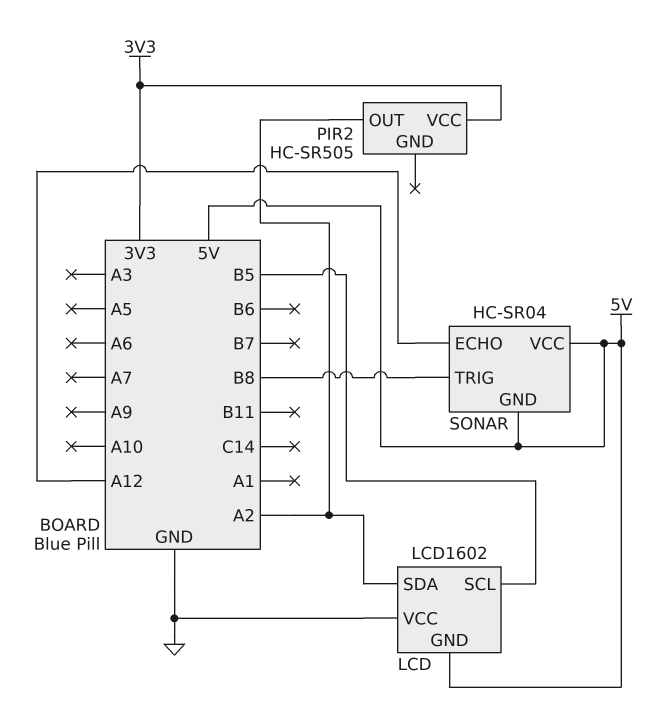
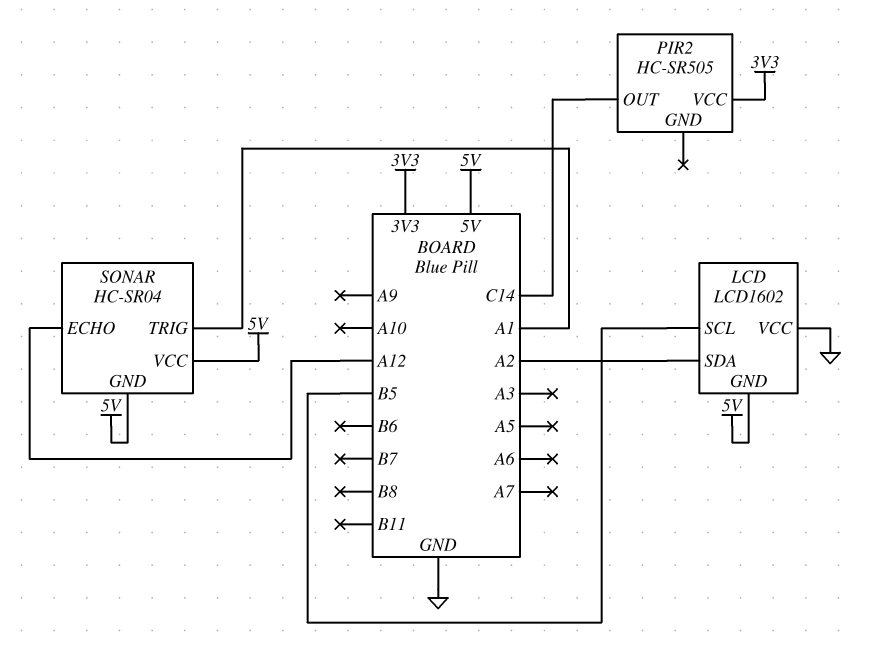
PIR2 pin OUT: A2 -> C14
SONAR pin TRIG: B8 -> A1

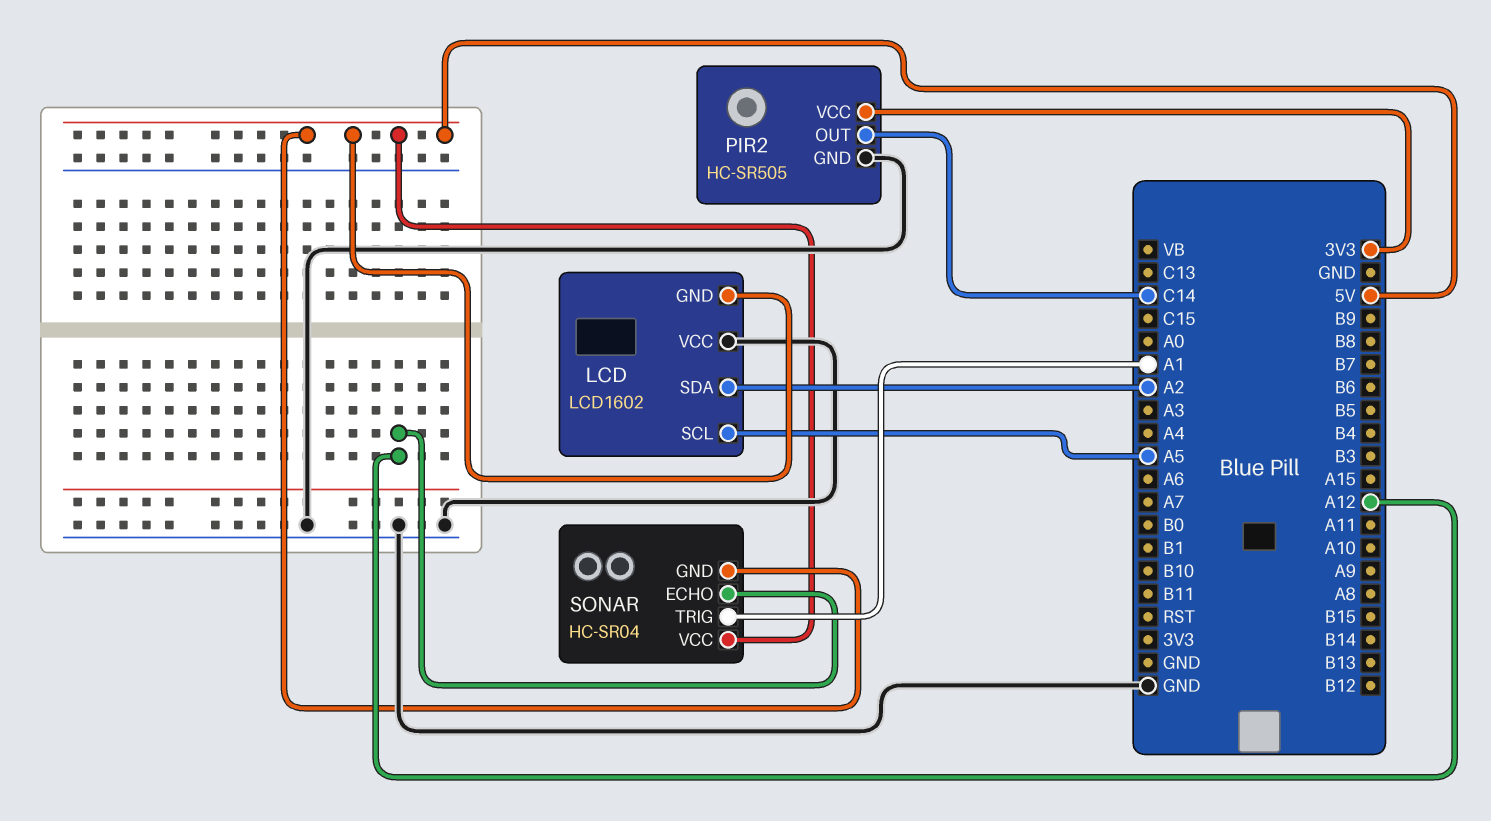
LCD pin SCL: B5 -> A5
PIR2 pin GND: none -> GND

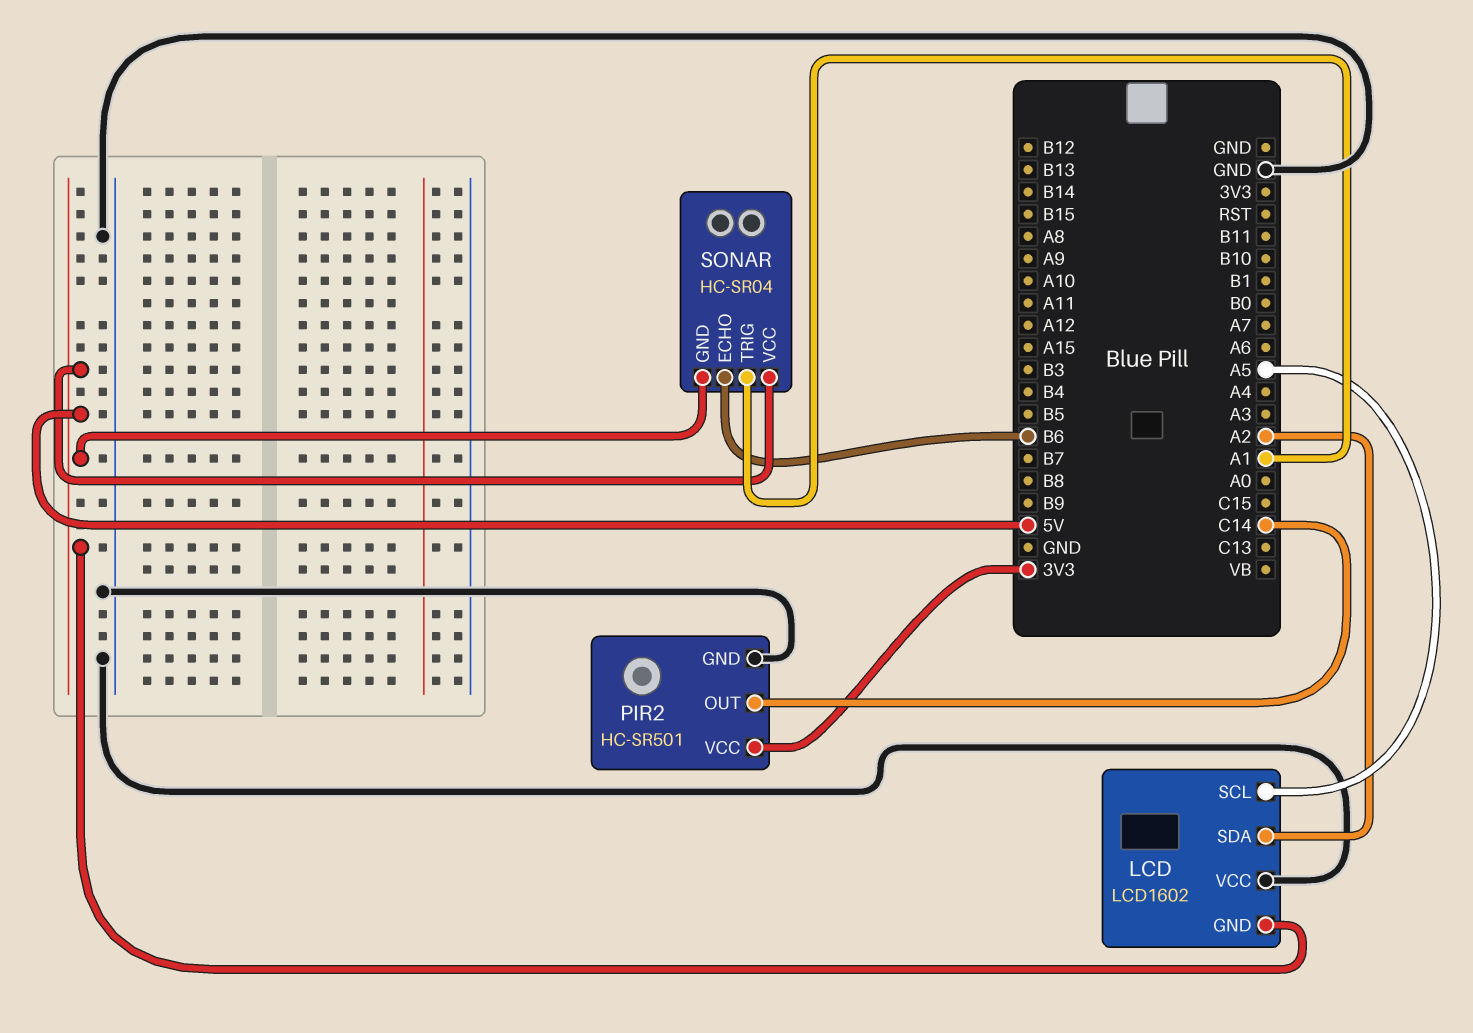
PIR2: HC-SR505 -> HC-SR501
SONAR pin ECHO: A12 -> B6

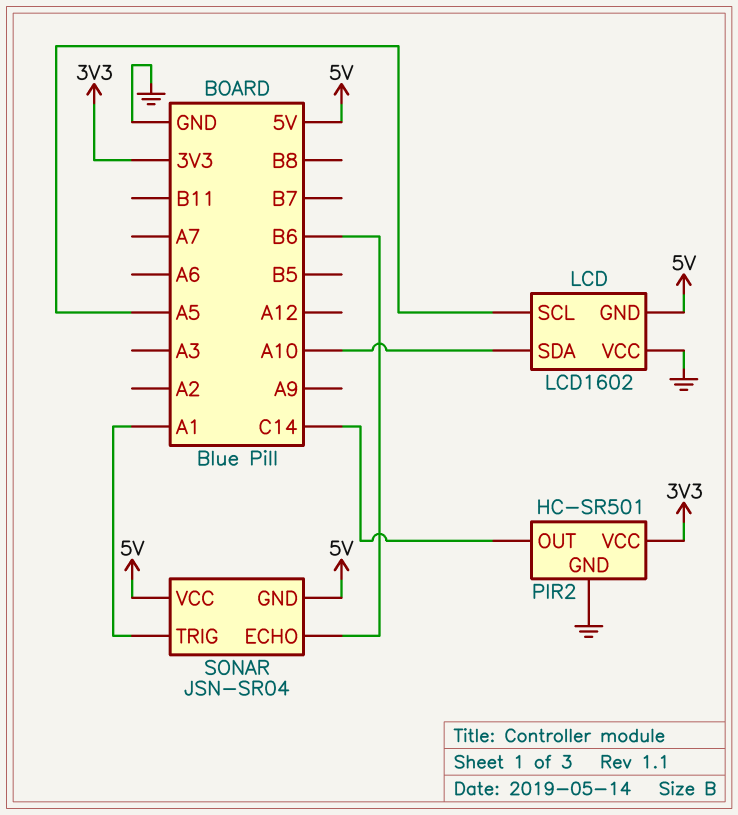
LCD pin SDA: A2 -> A10
SONAR: HC-SR04 -> JSN-SR04

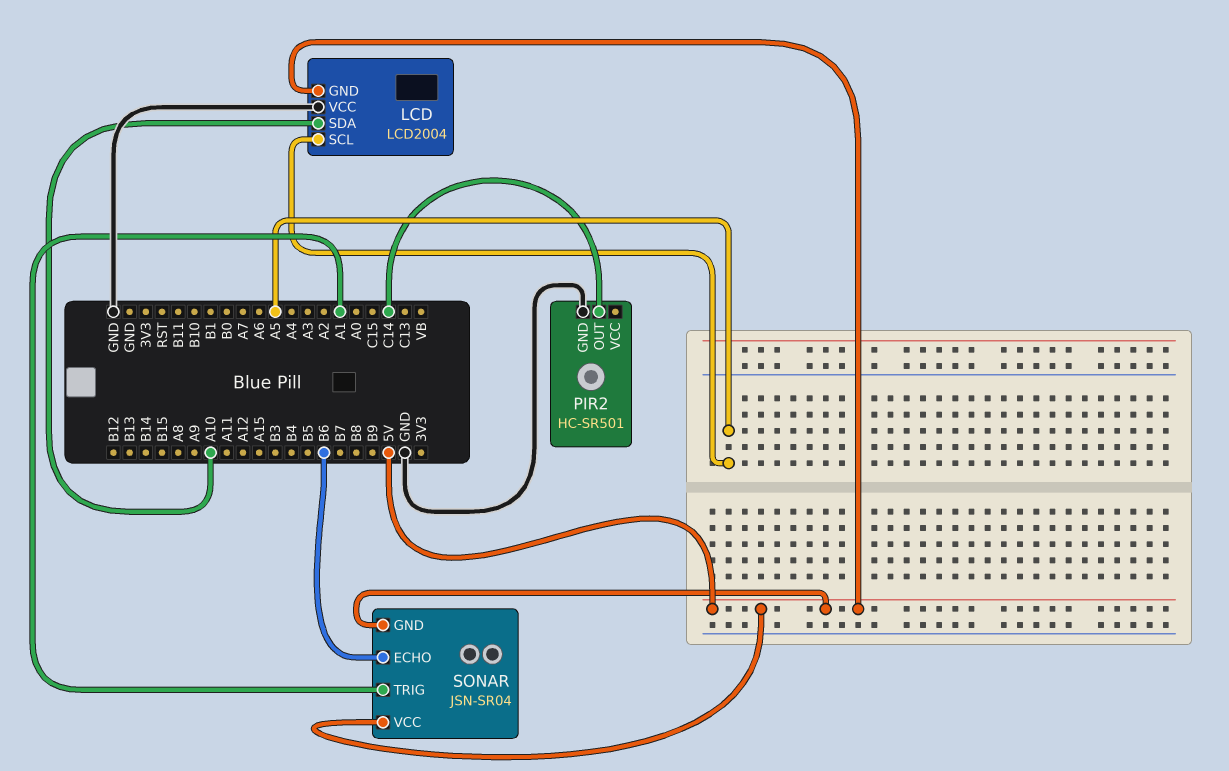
LCD: LCD1602 -> LCD2004
PIR2 pin VCC: 3V3 -> none

